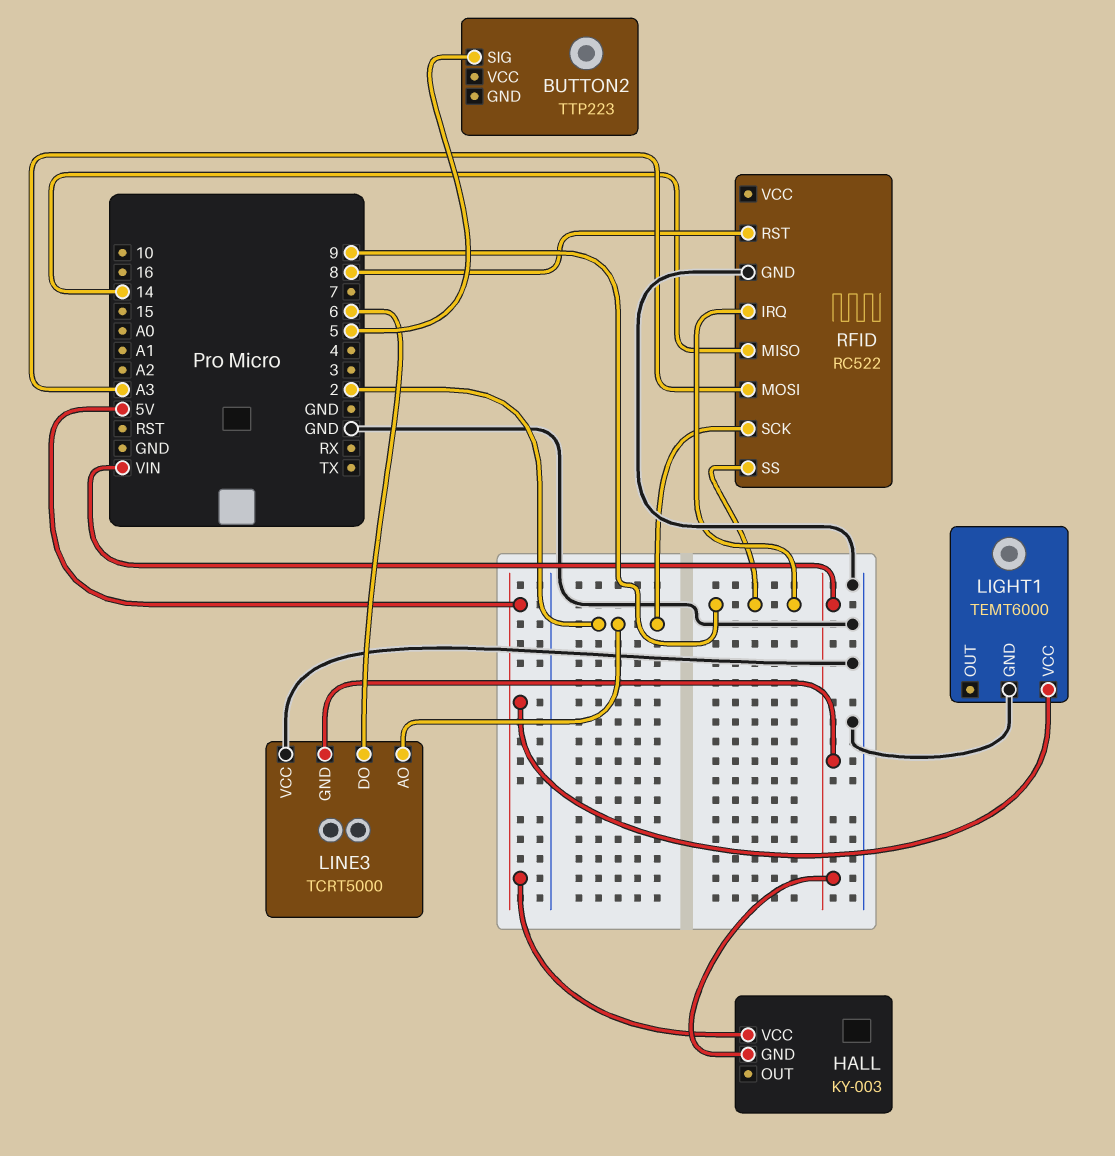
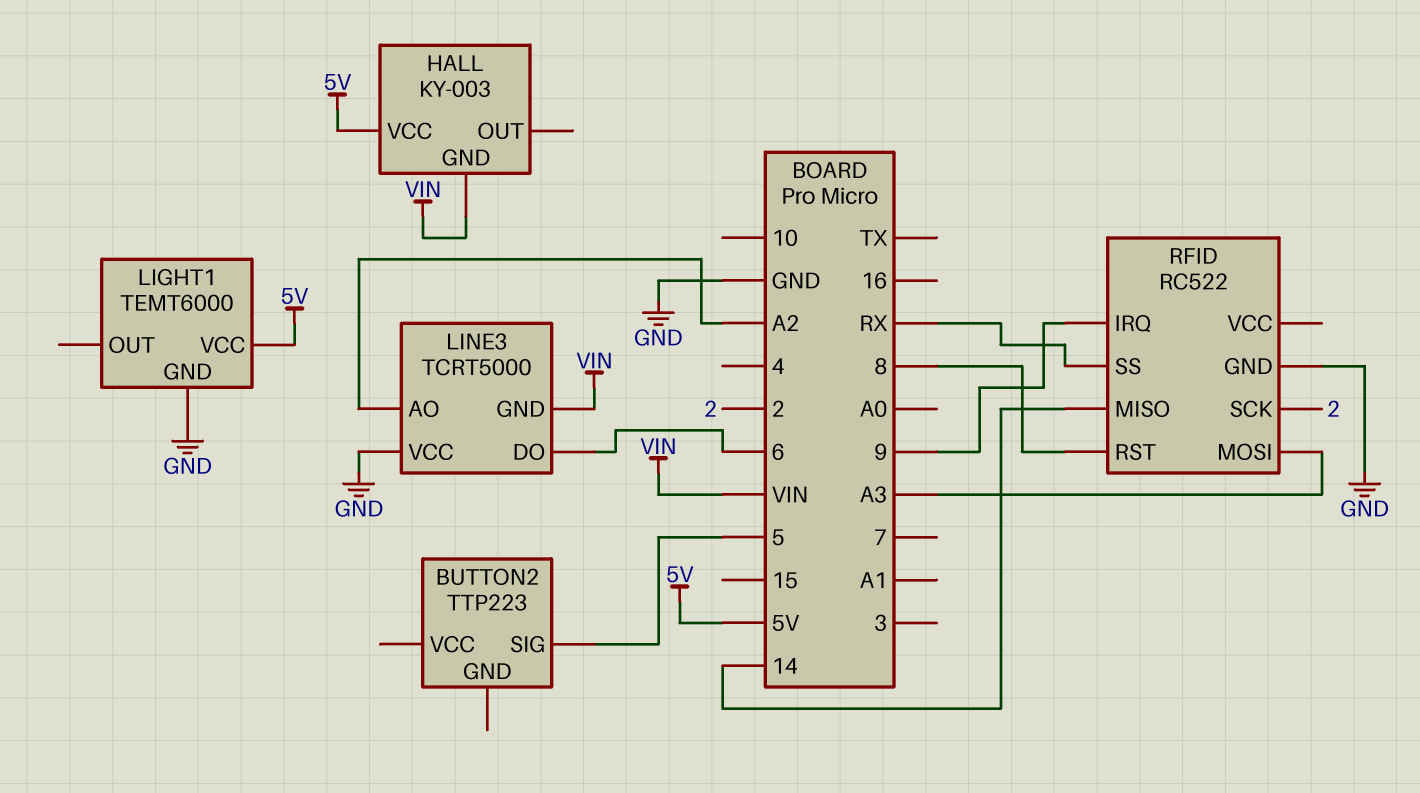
LINE3 pin AO: 2 -> A2
RFID pin SS: 9 -> RX

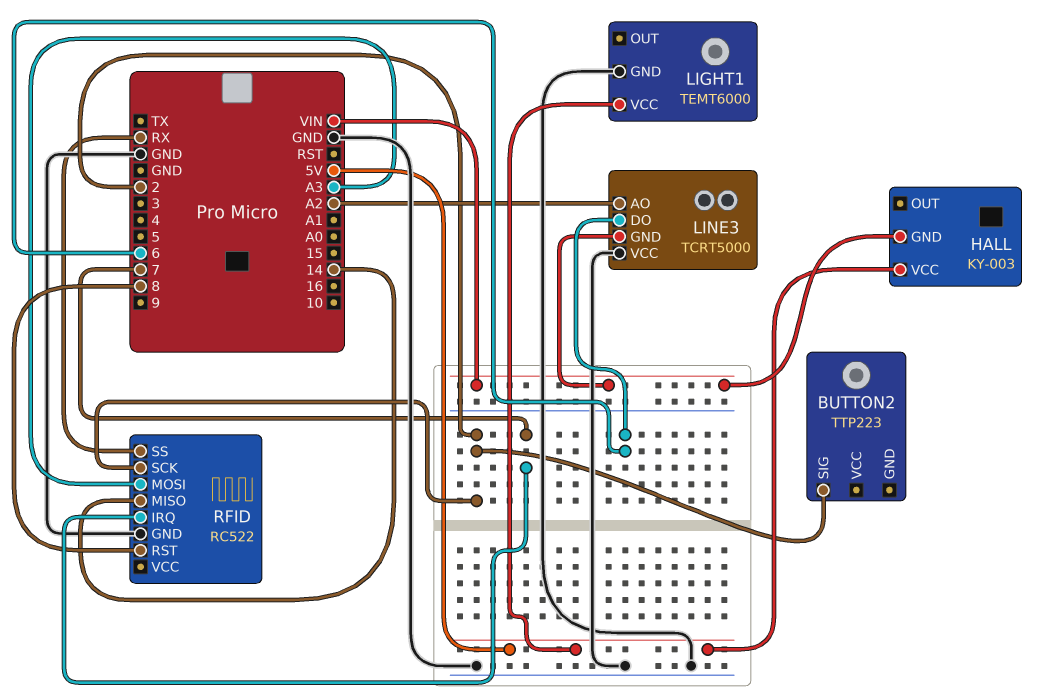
BUTTON2 pin SIG: 5 -> 2
RFID pin IRQ: 9 -> 7

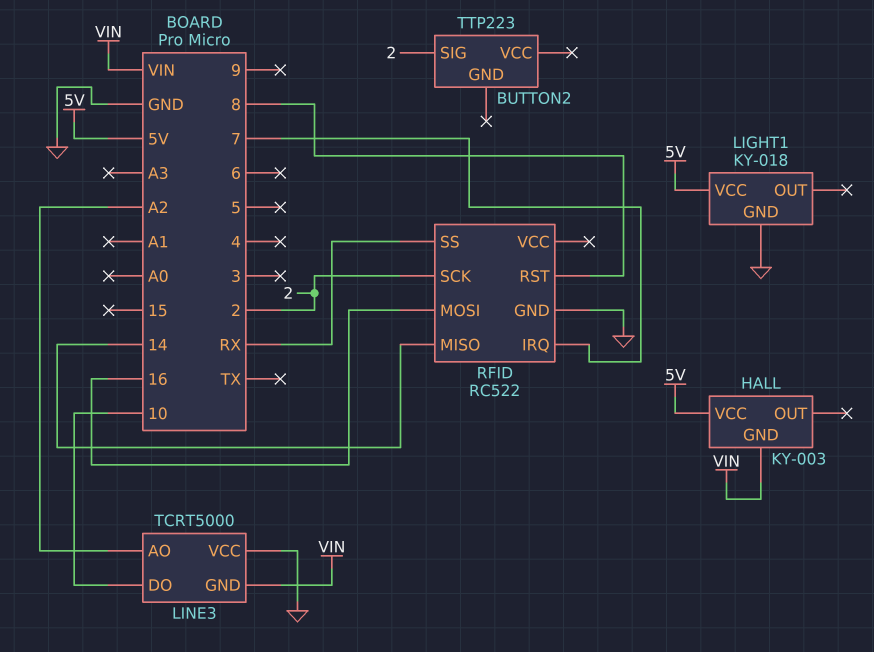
LIGHT1: TEMT6000 -> KY-018
LINE3 pin DO: 6 -> 10
RFID pin MOSI: A3 -> 16

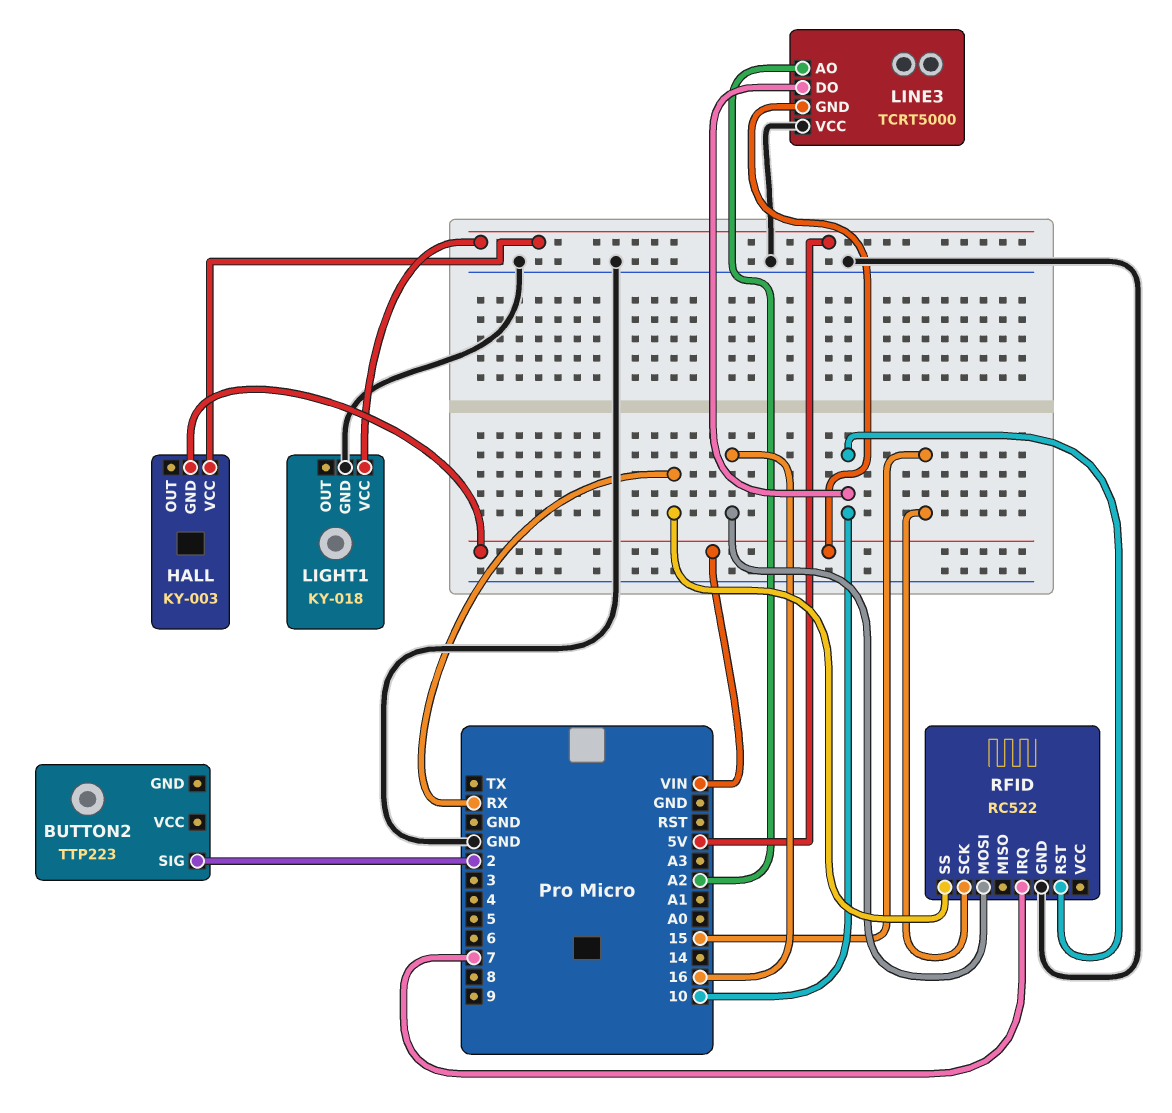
RFID pin MISO: 14 -> none
RFID pin RST: 8 -> 10
RFID pin SCK: 2 -> 15

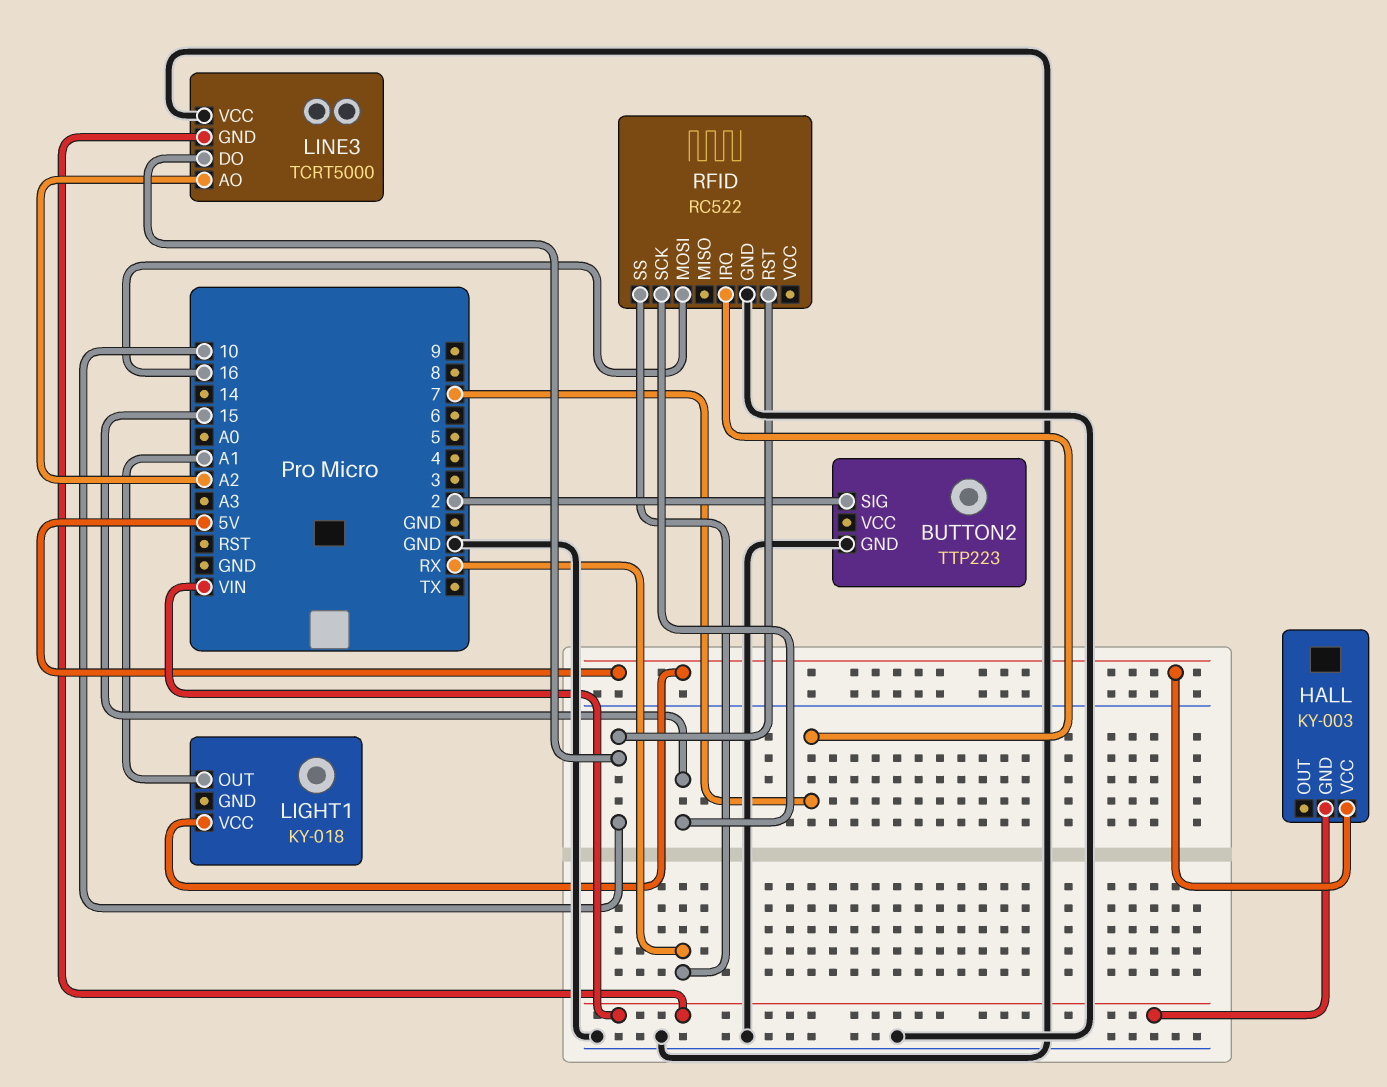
BUTTON2 pin GND: none -> GND
LIGHT1 pin GND: GND -> none
LIGHT1 pin OUT: none -> A1

